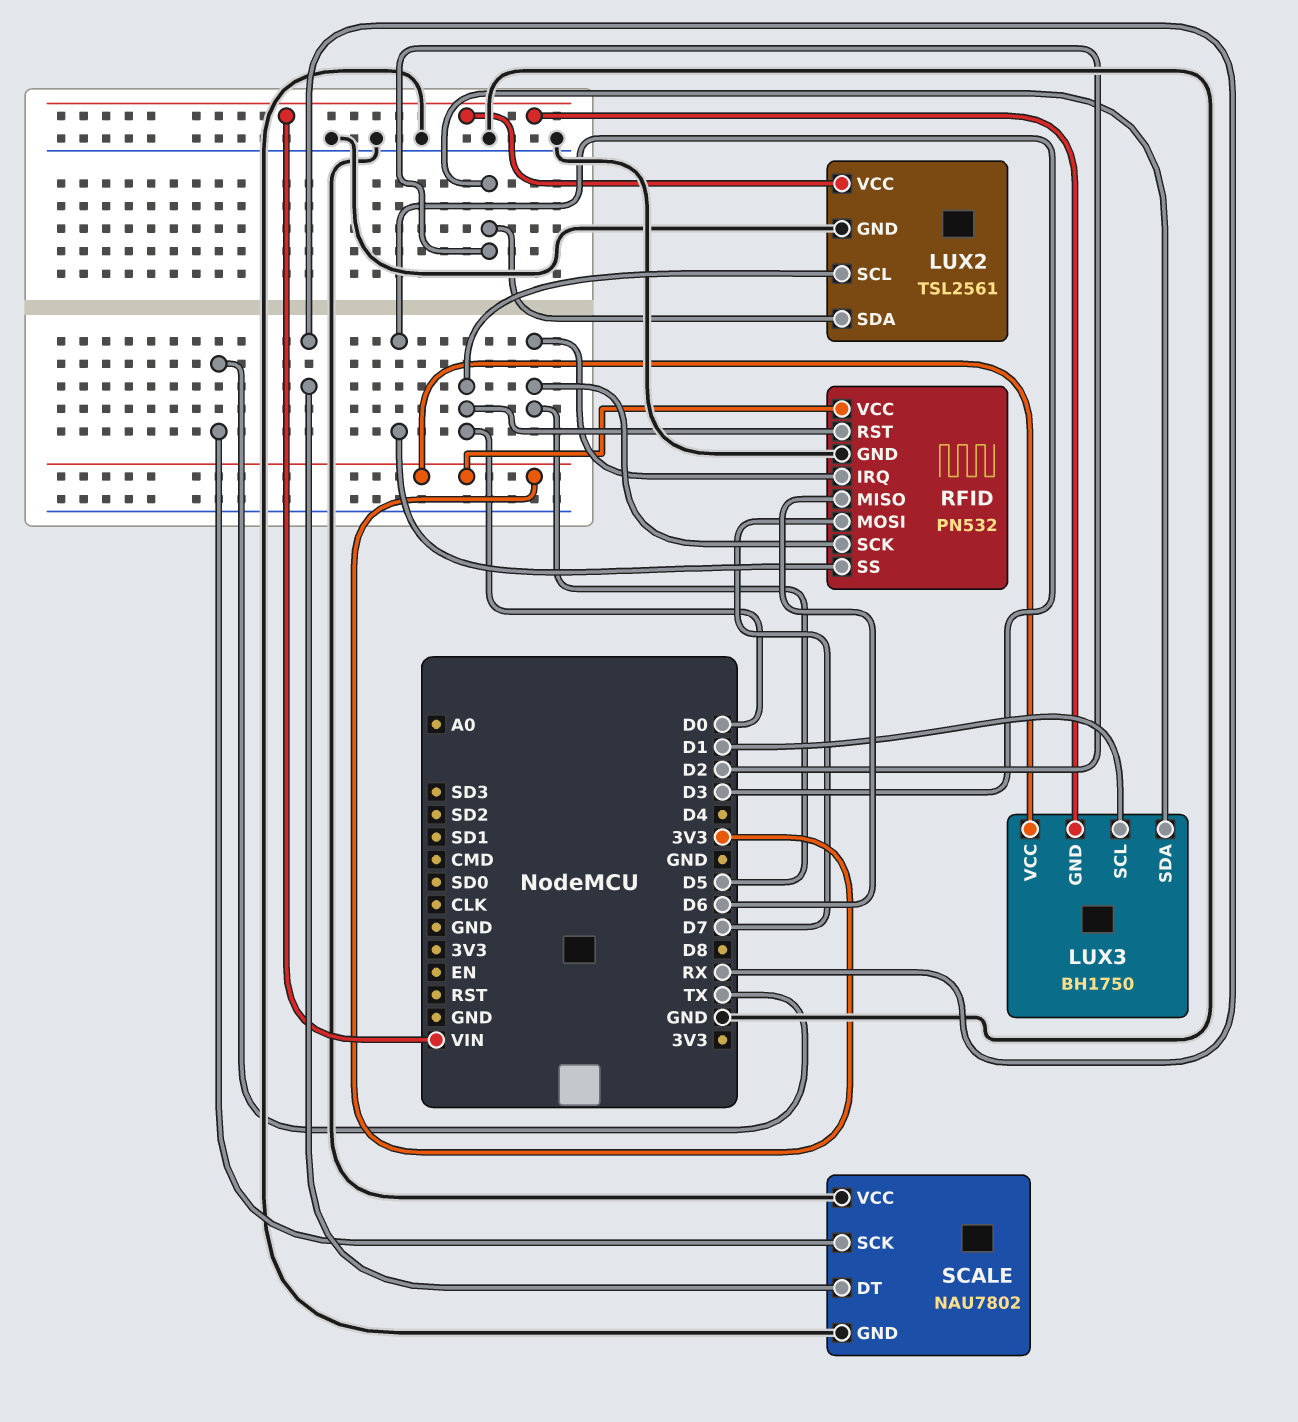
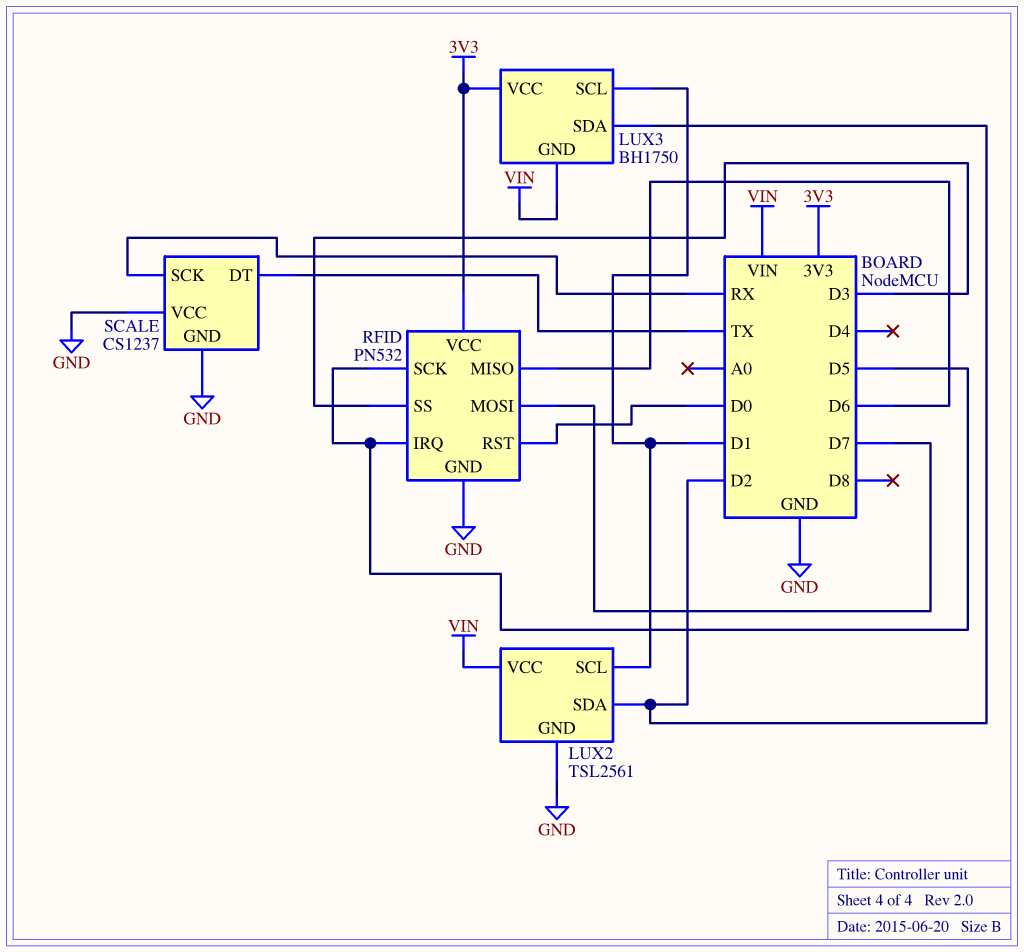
LUX2 pin SCL: D0 -> D1
SCALE: NAU7802 -> CS1237
SCALE pin DT: RX -> TX
SCALE pin SCK: TX -> RX

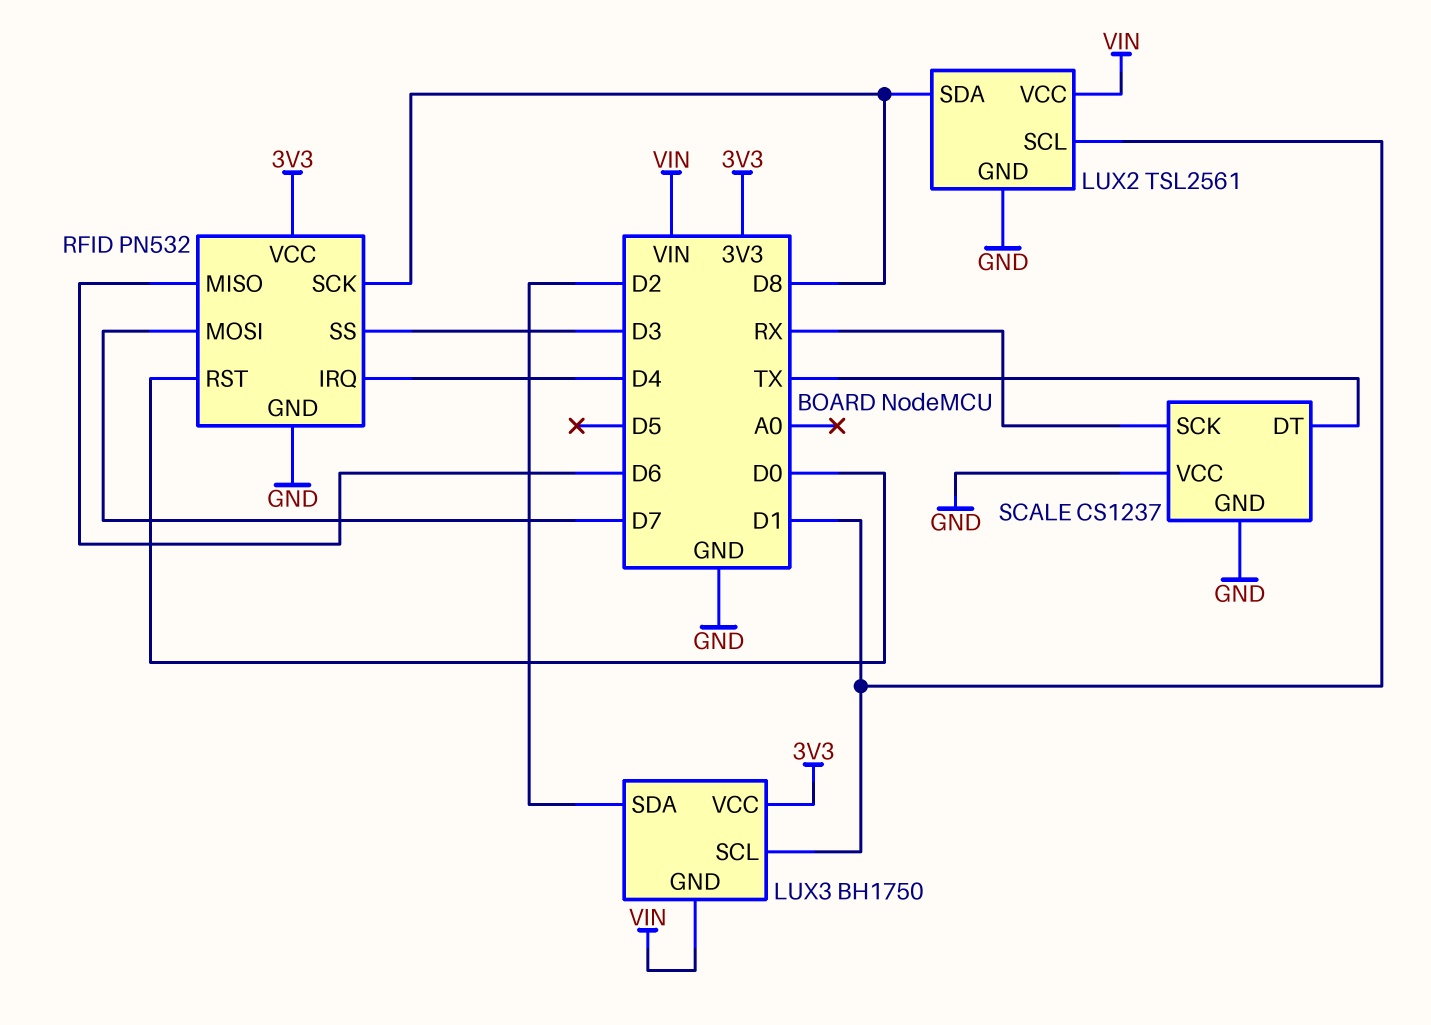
LUX2 pin SDA: D2 -> D8
RFID pin IRQ: D5 -> D4
RFID pin SCK: D5 -> D8

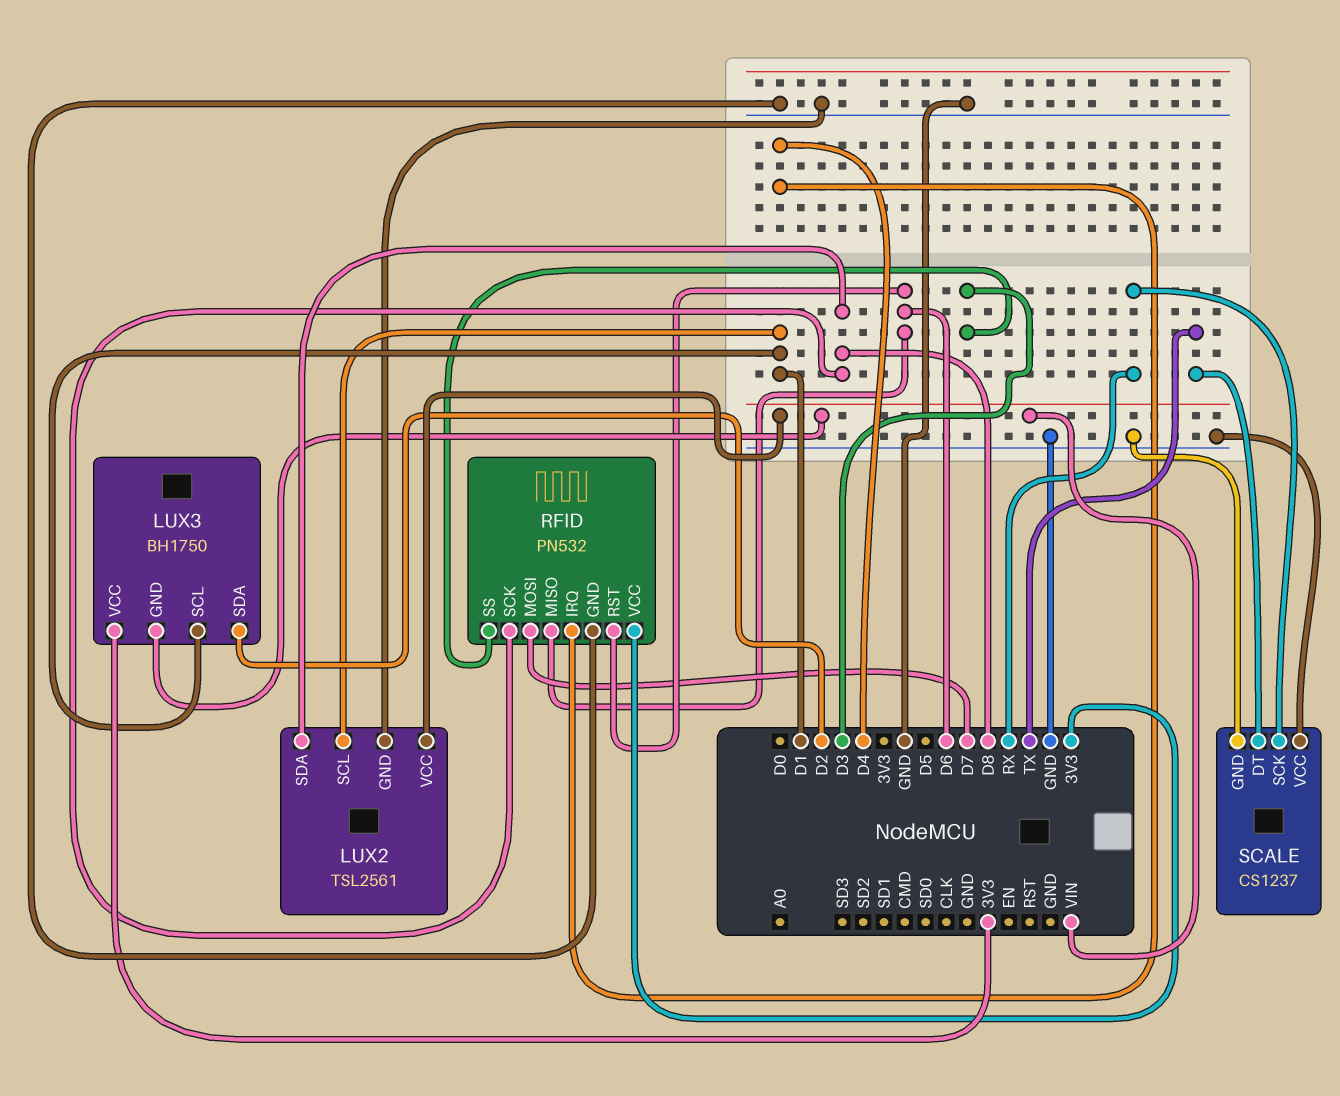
RFID pin RST: D0 -> D6

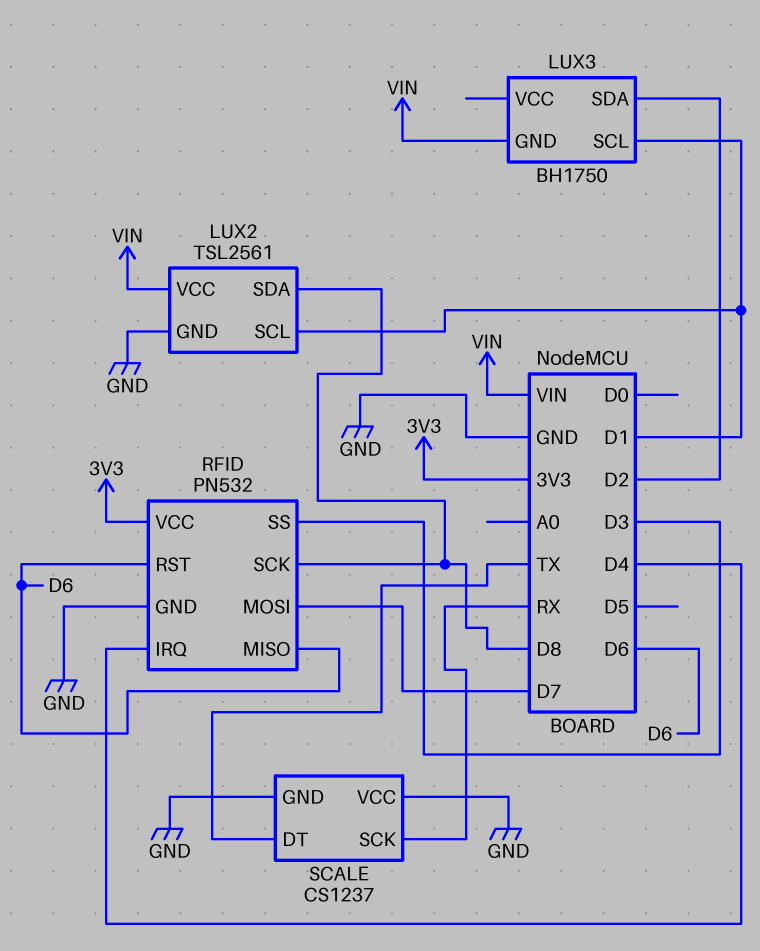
LUX3 pin VCC: 3V3 -> none

